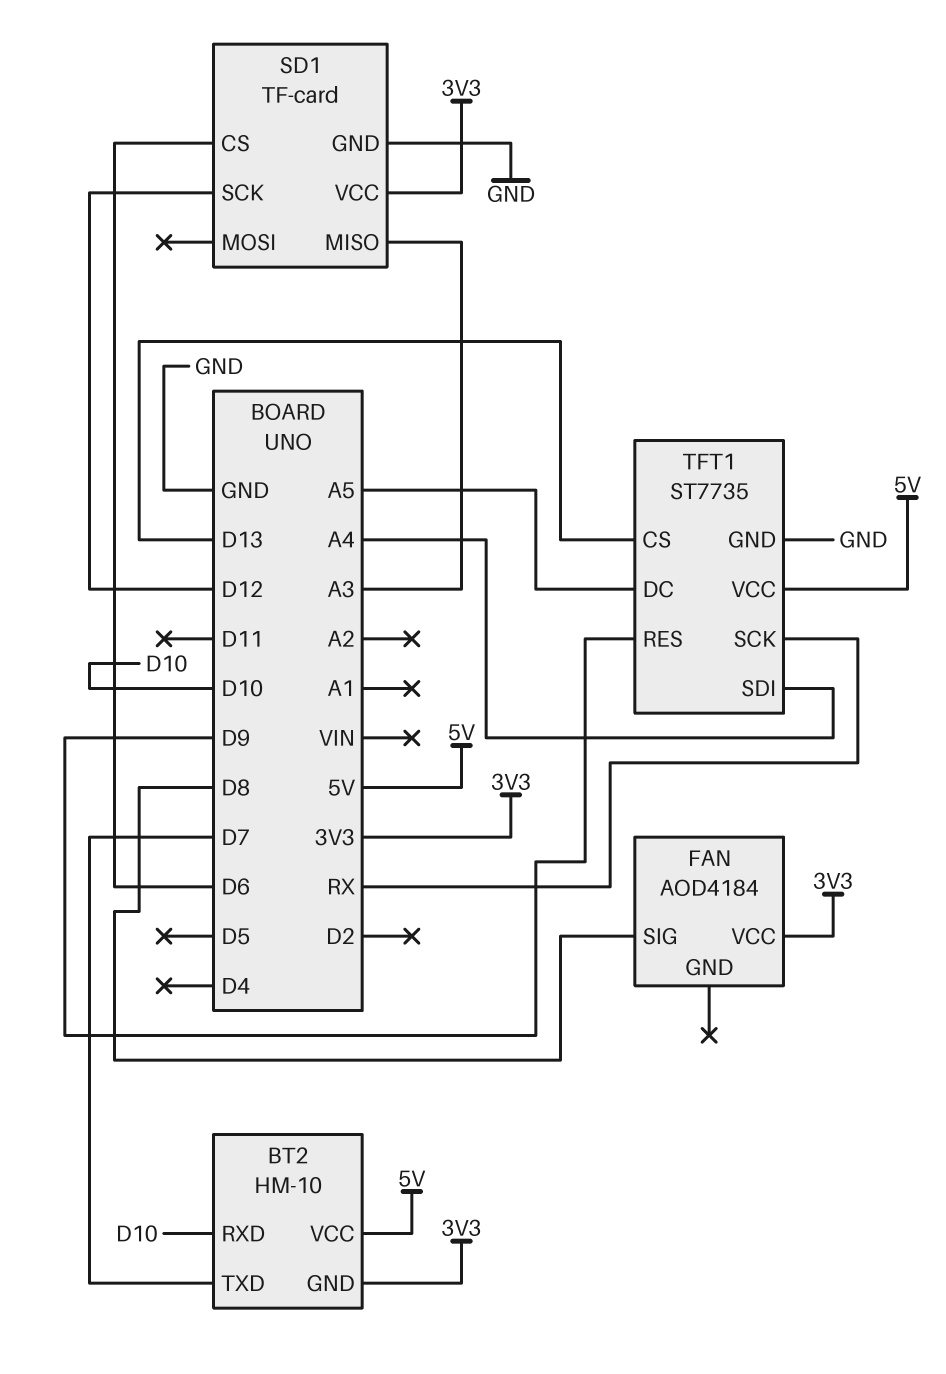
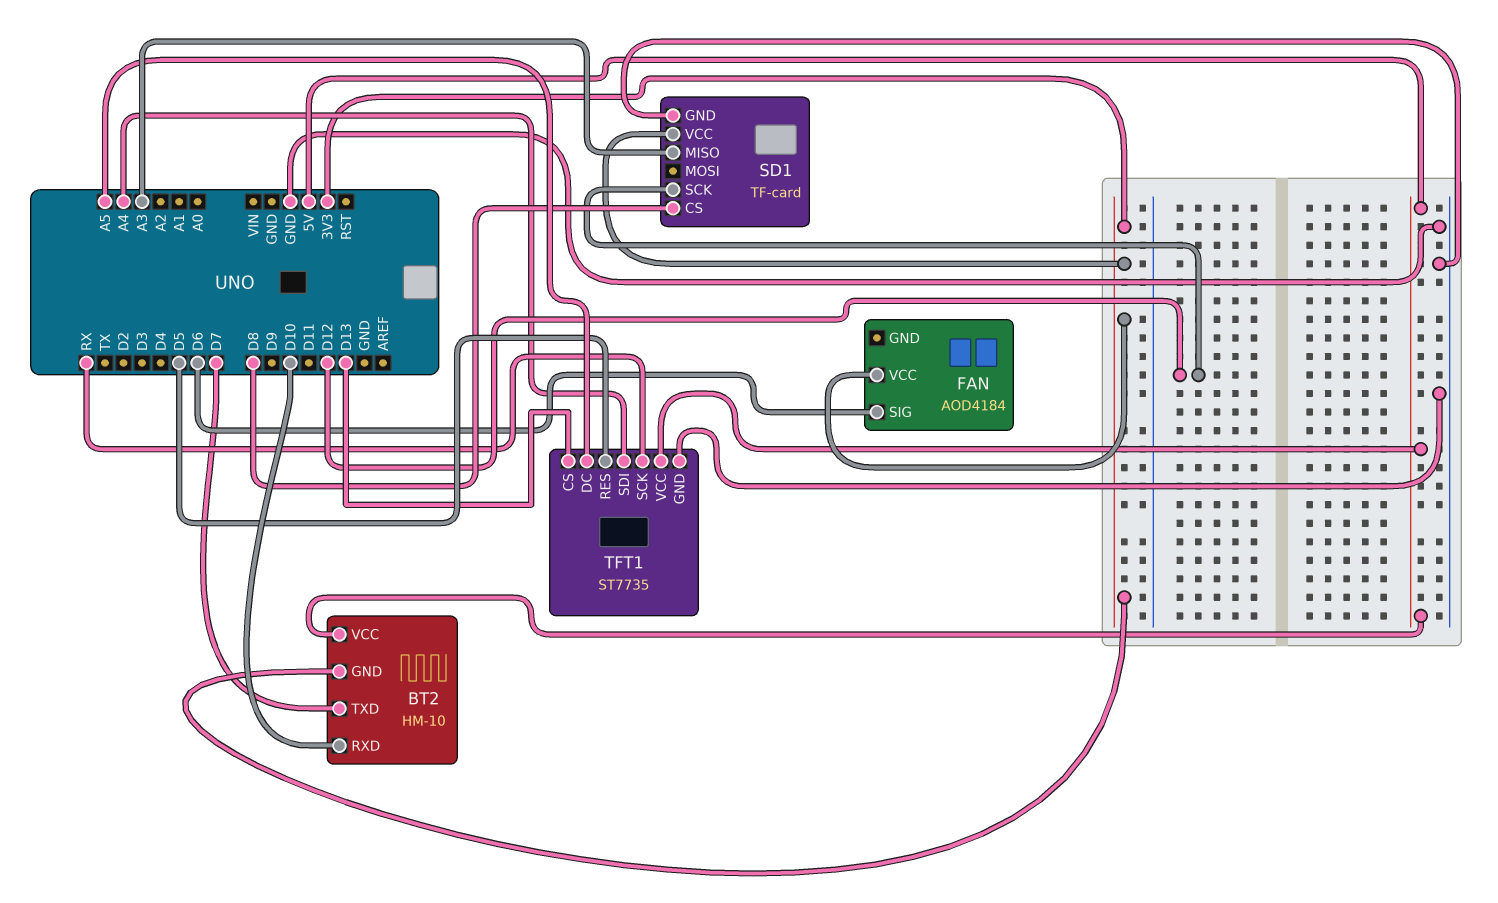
FAN pin SIG: D8 -> D6
SD1 pin CS: D6 -> D8
TFT1 pin RES: D9 -> D5

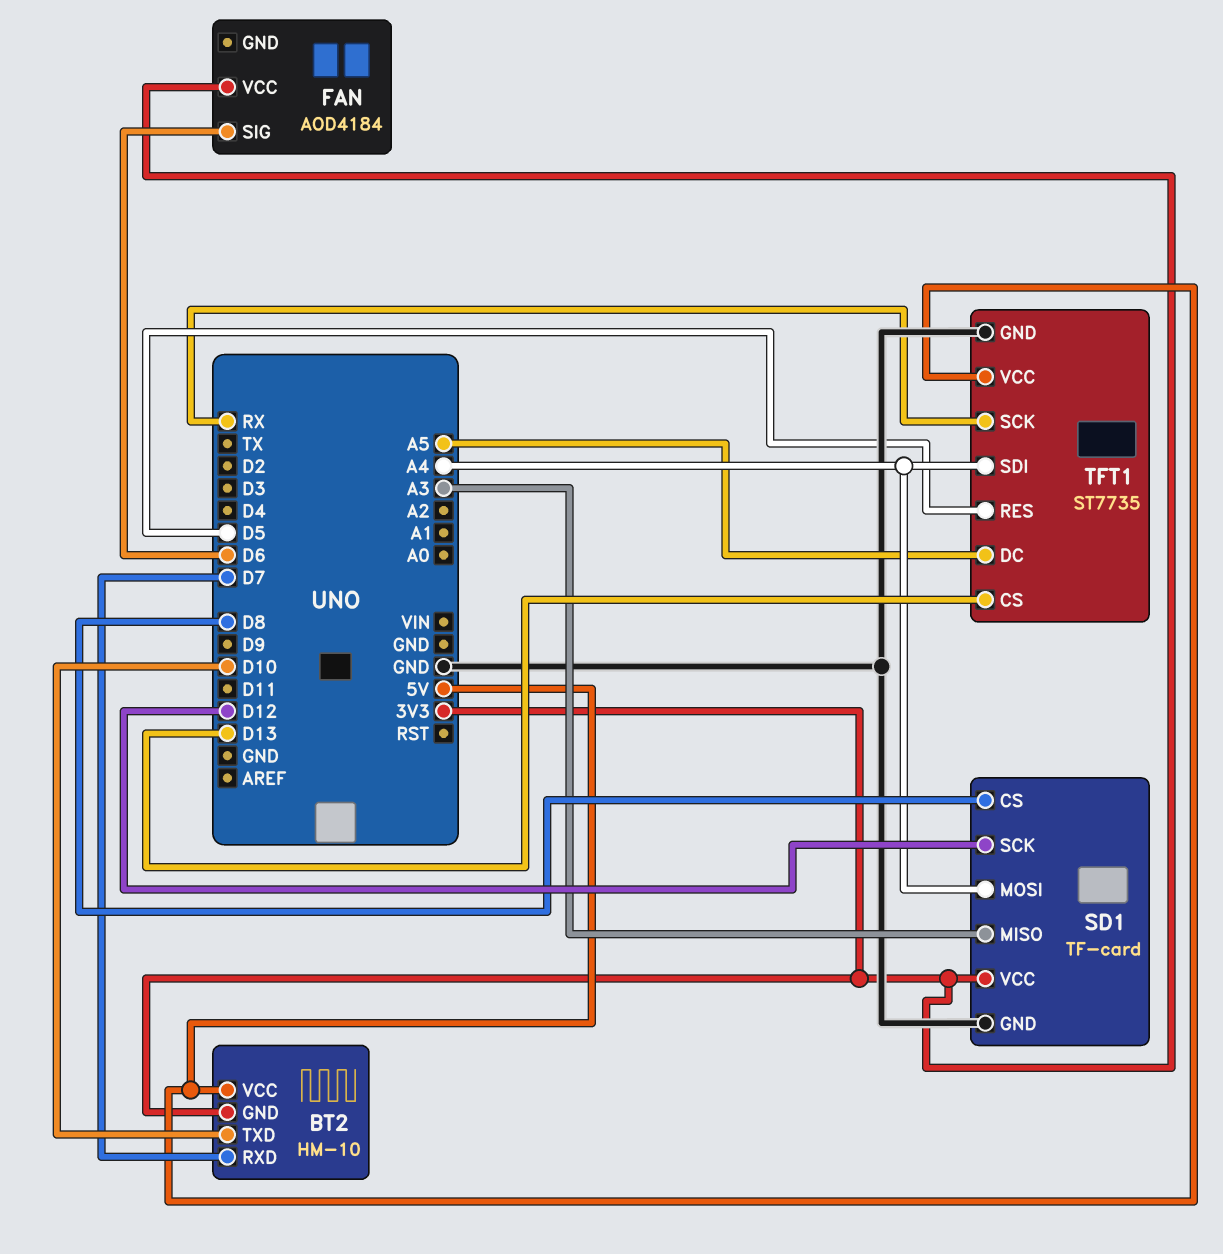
BT2 pin RXD: D10 -> D7
BT2 pin TXD: D7 -> D10
SD1 pin MOSI: none -> A4

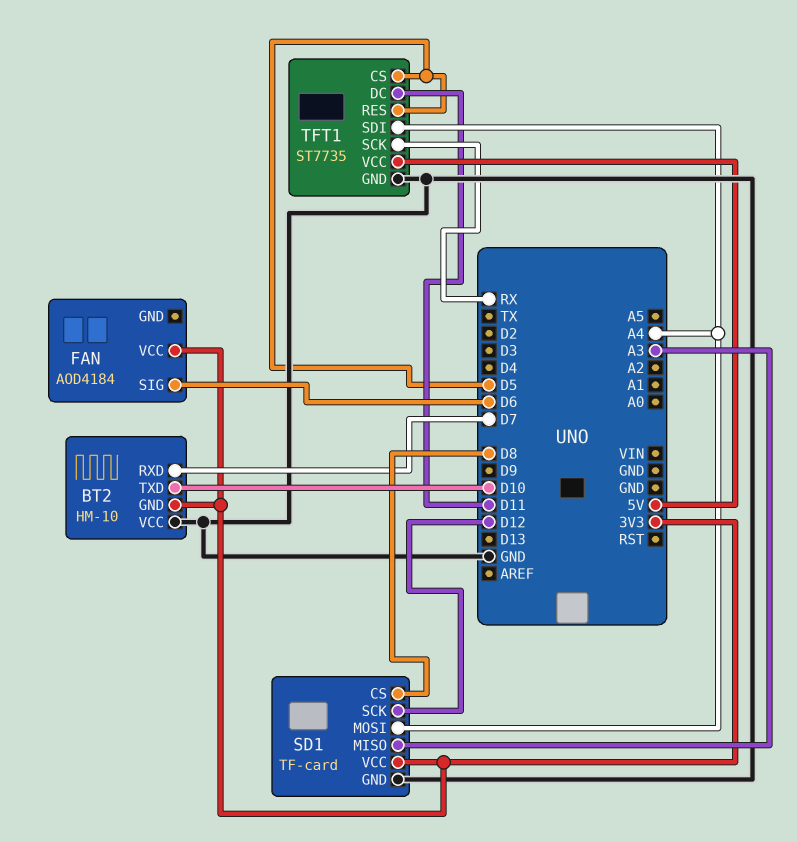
BT2 pin VCC: 5V -> GND
TFT1 pin CS: D13 -> D5
TFT1 pin DC: A5 -> D11

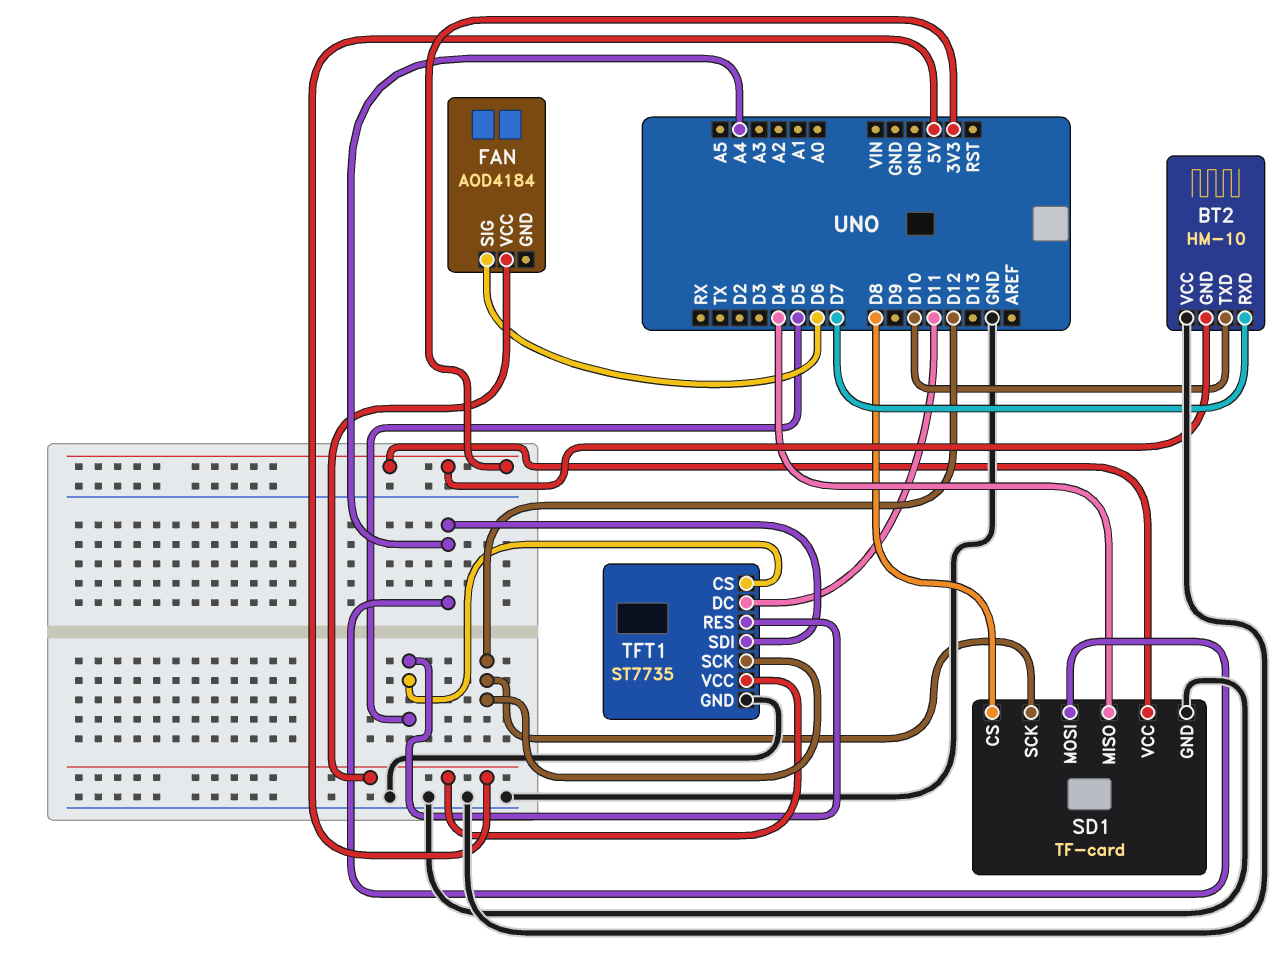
FAN pin VCC: 3V3 -> 5V
SD1 pin MISO: A3 -> D4
TFT1 pin SCK: RX -> D12

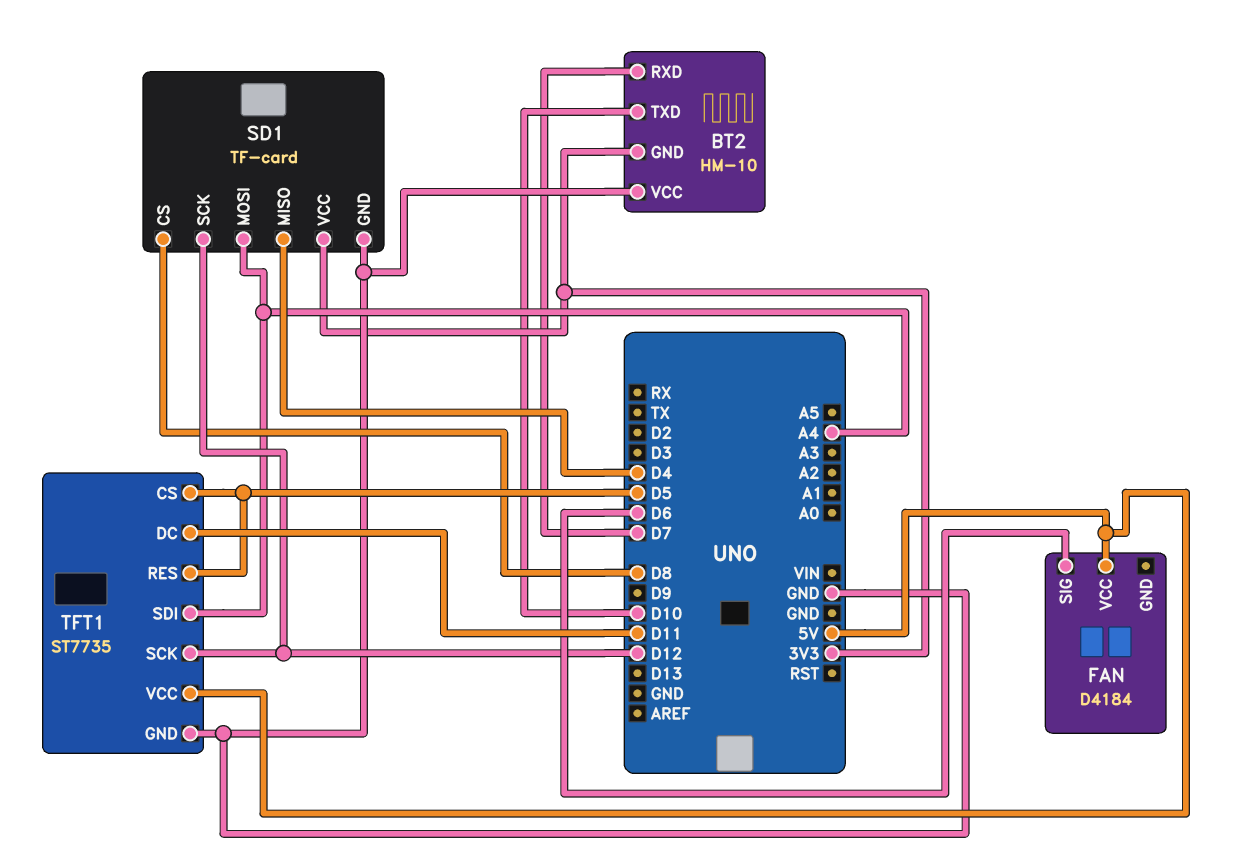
FAN: AOD4184 -> D4184

